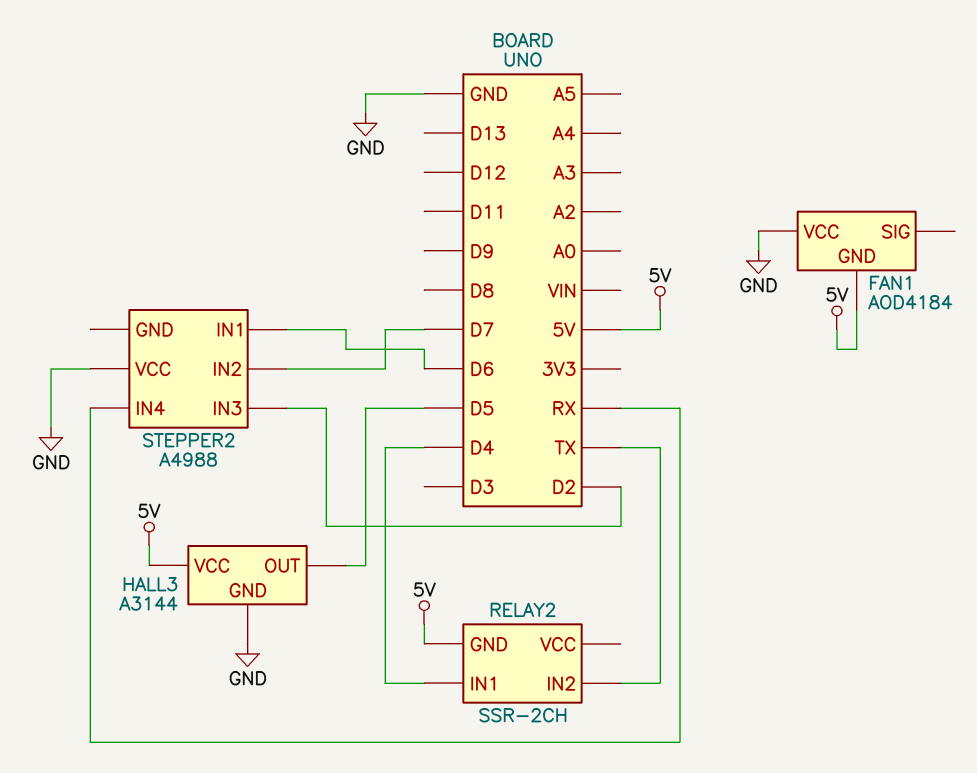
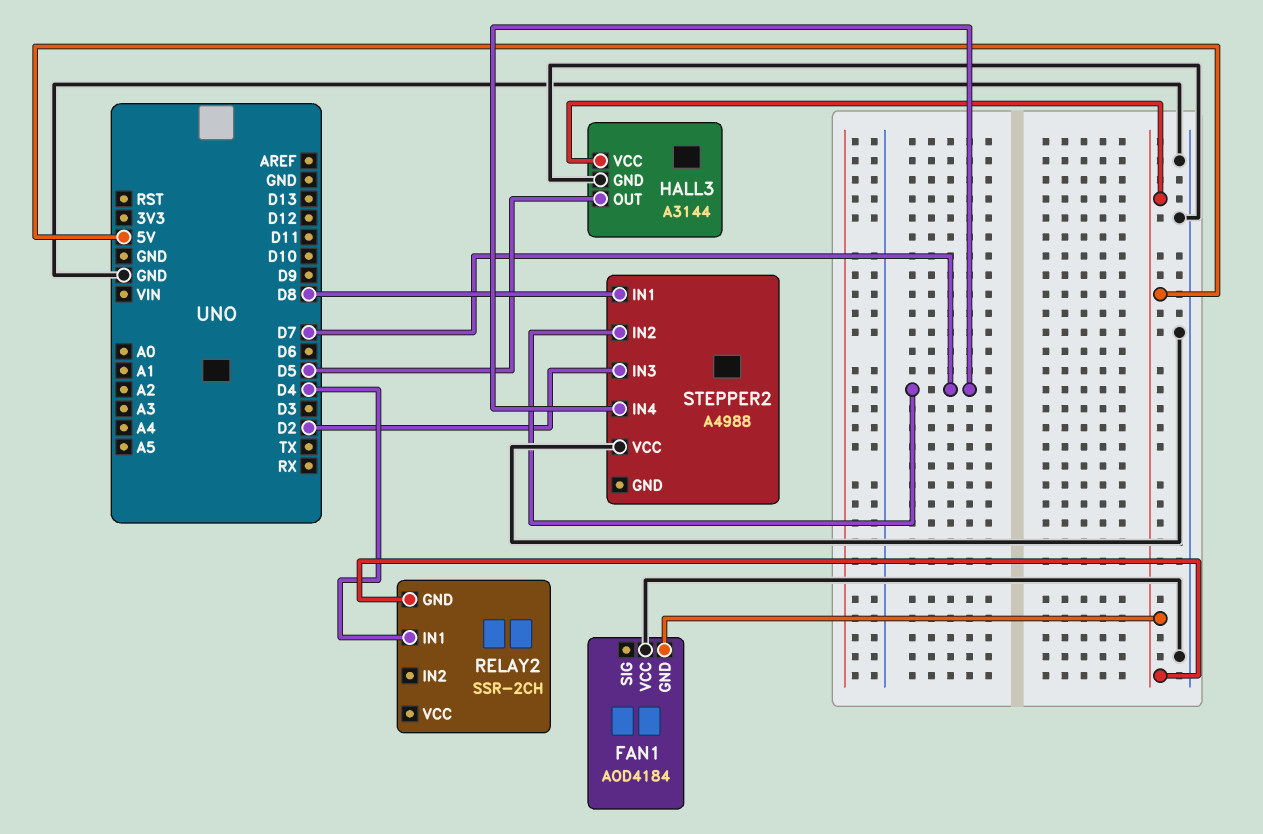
RELAY2 pin IN2: TX -> none
STEPPER2 pin IN1: D6 -> D8
STEPPER2 pin IN4: RX -> D7

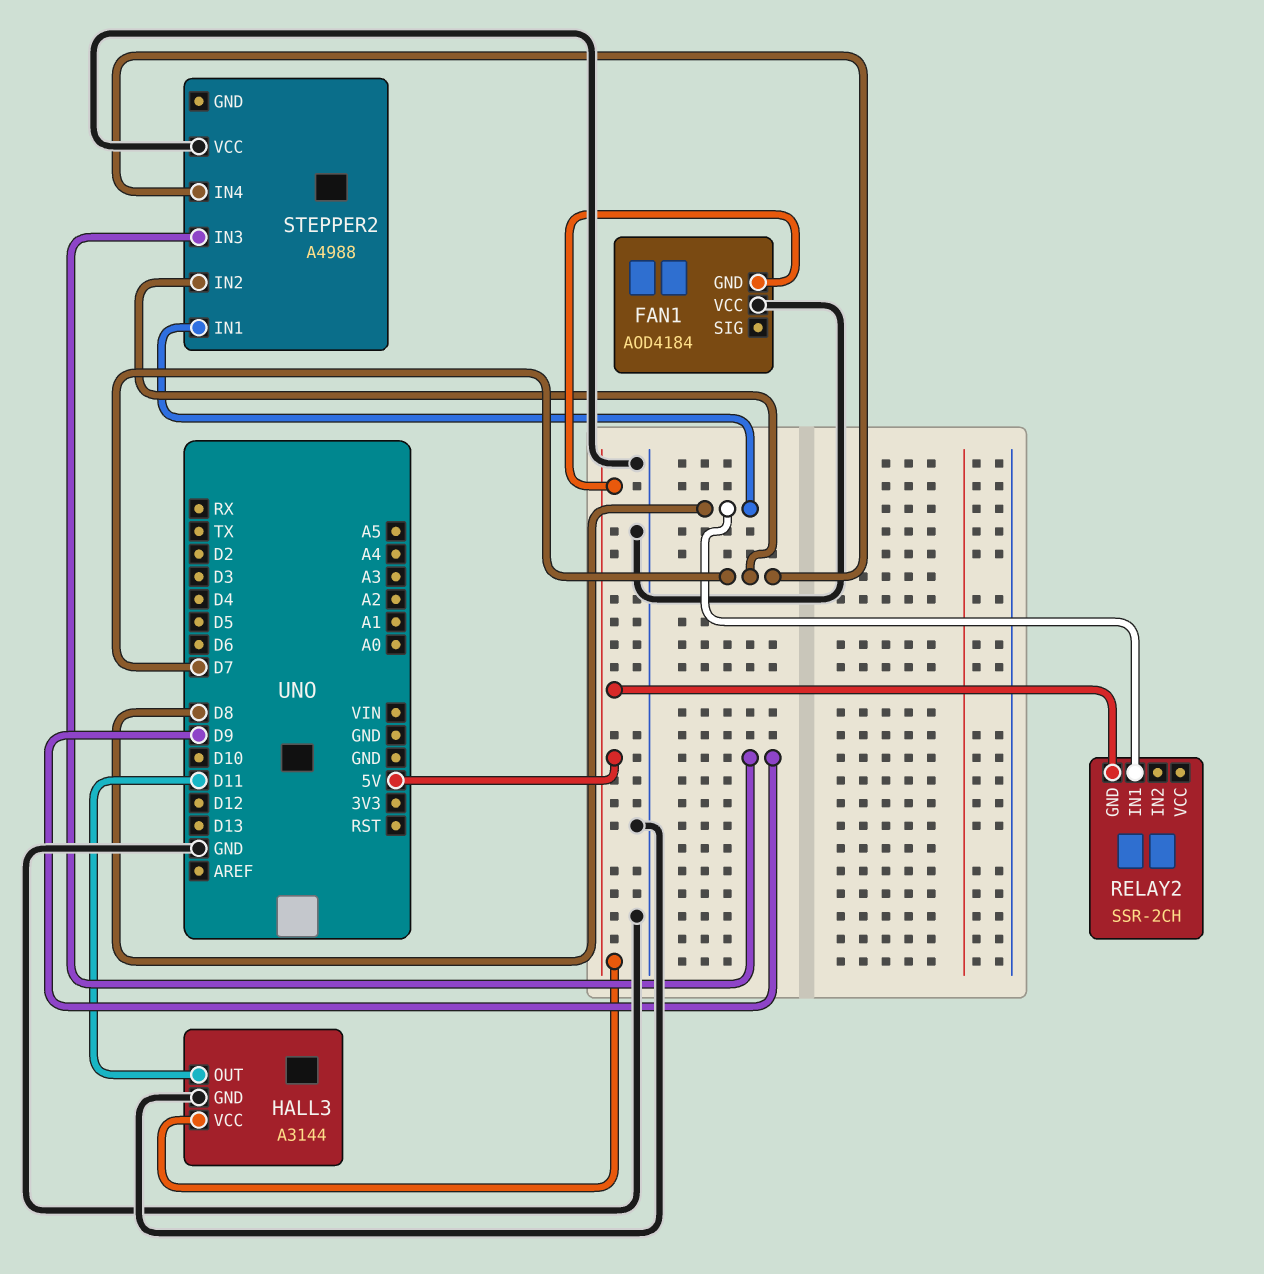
HALL3 pin OUT: D5 -> D11
RELAY2 pin IN1: D4 -> D8
STEPPER2 pin IN3: D2 -> D9

